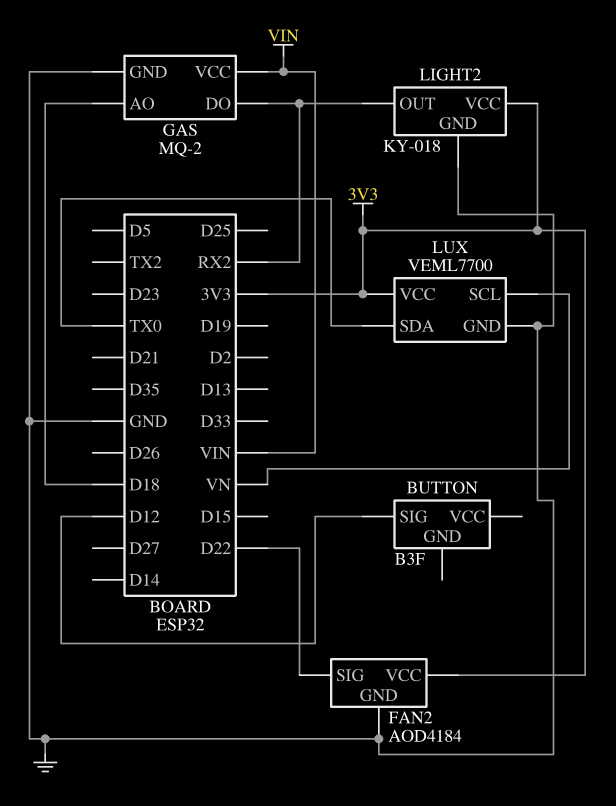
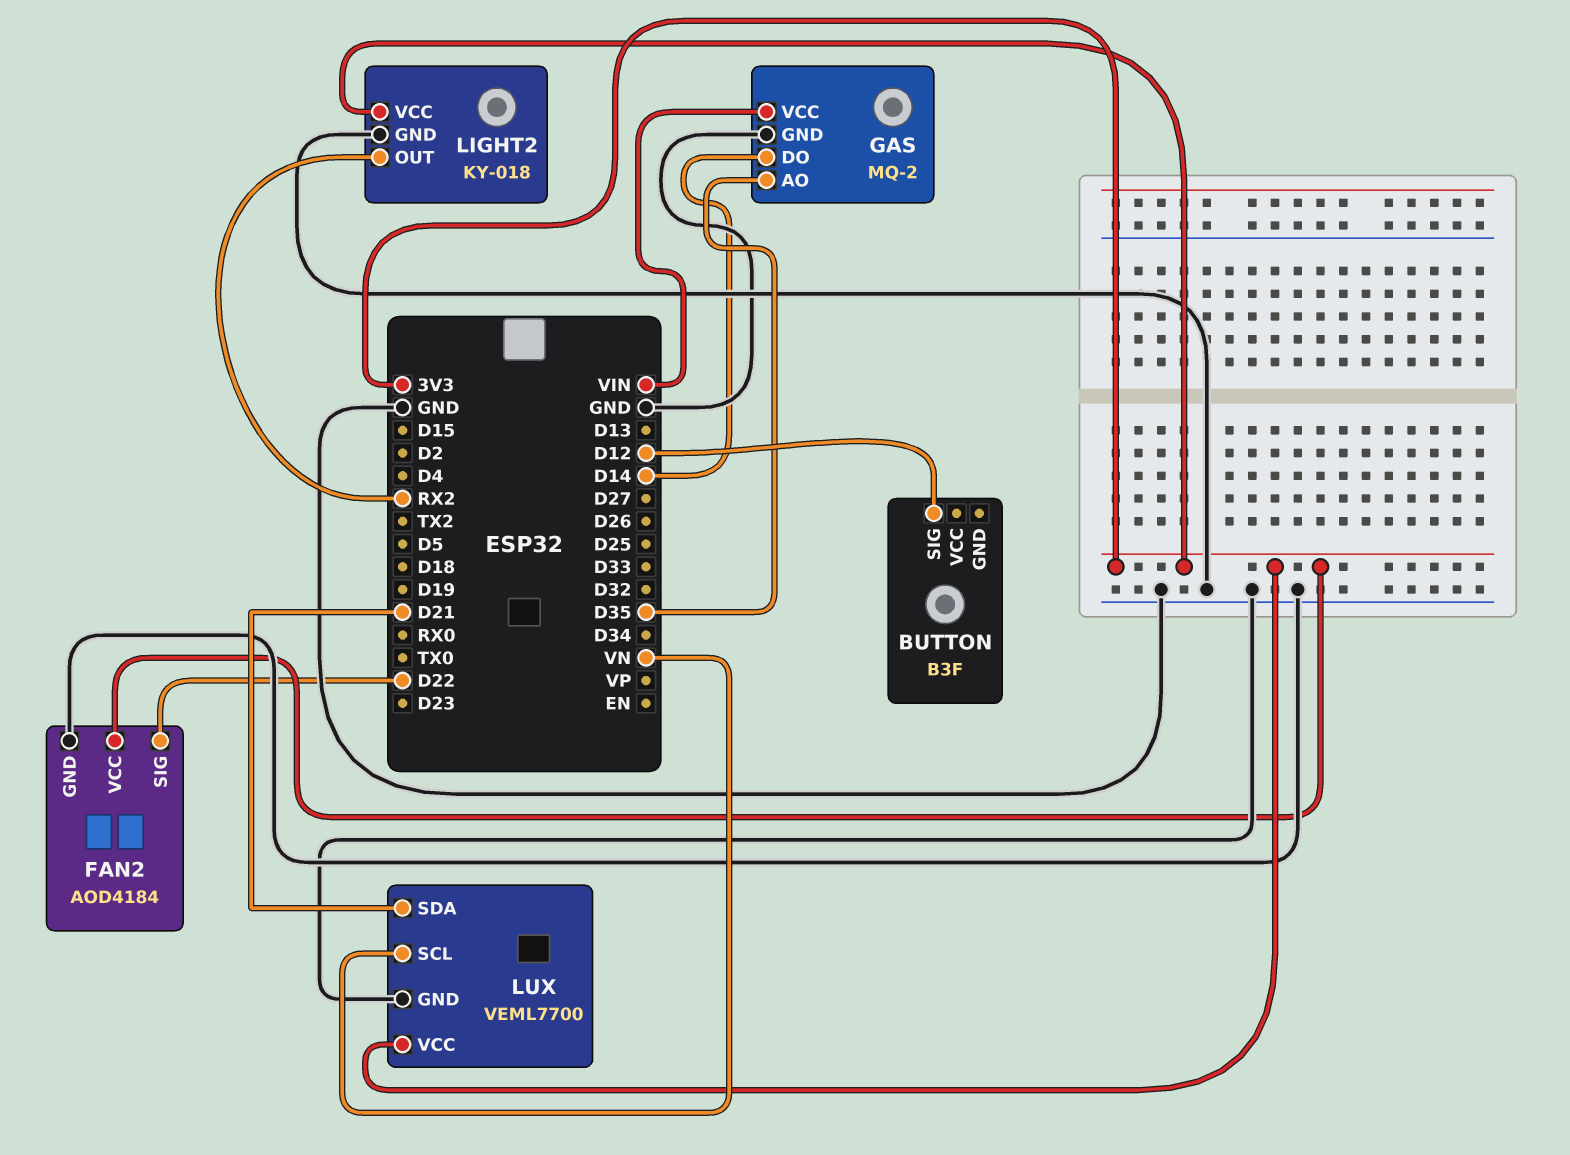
GAS pin AO: D18 -> D35
GAS pin DO: RX2 -> D14
LUX pin SDA: TX0 -> D21

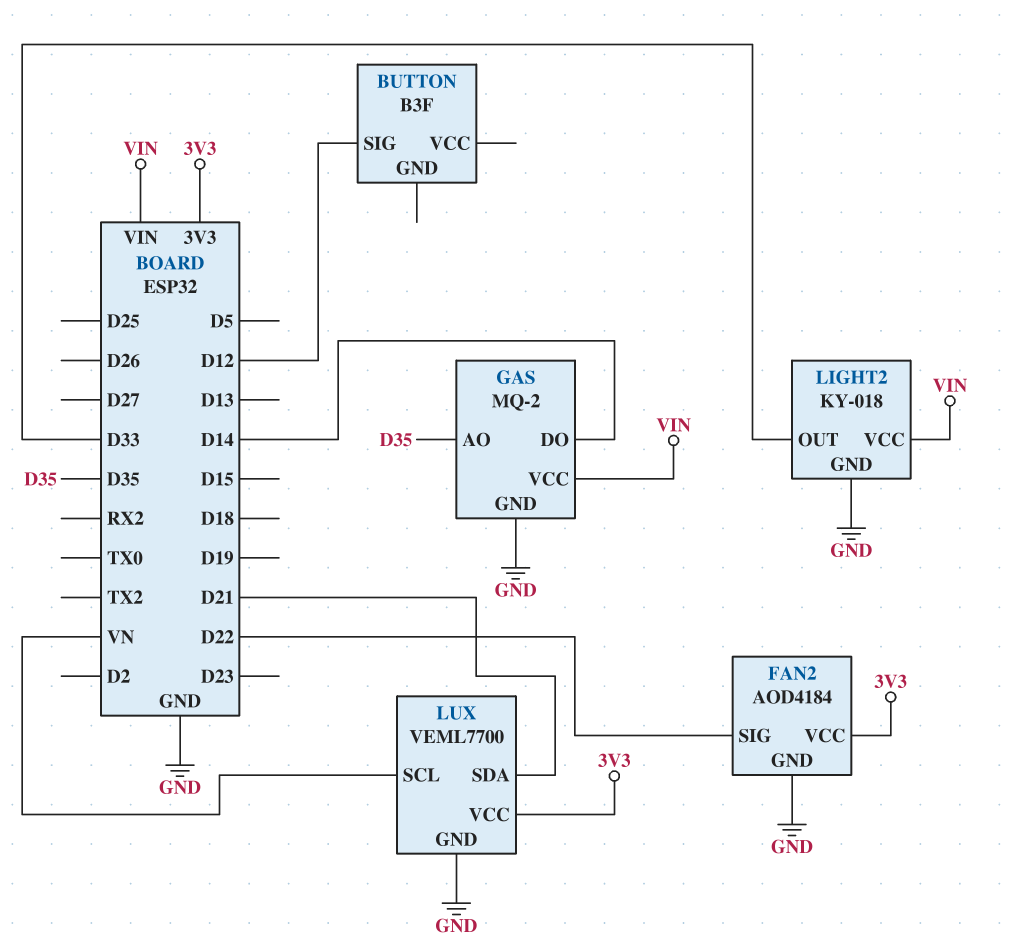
LIGHT2 pin OUT: RX2 -> D33
LIGHT2 pin VCC: 3V3 -> VIN

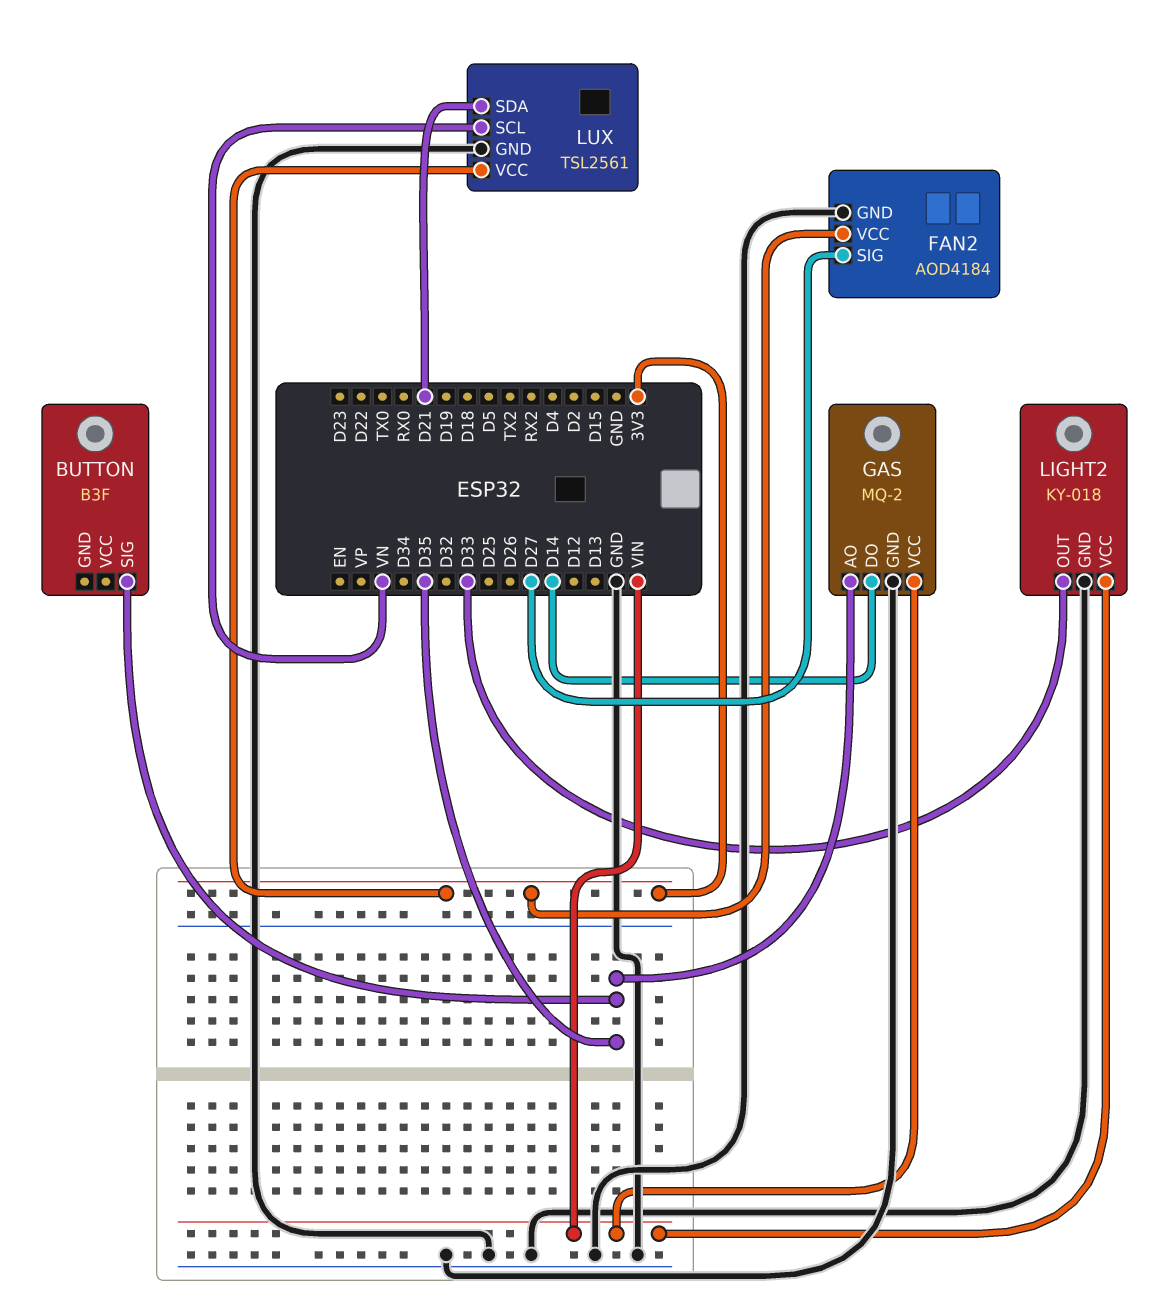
BUTTON pin SIG: D12 -> D35
FAN2 pin SIG: D22 -> D27
LUX: VEML7700 -> TSL2561

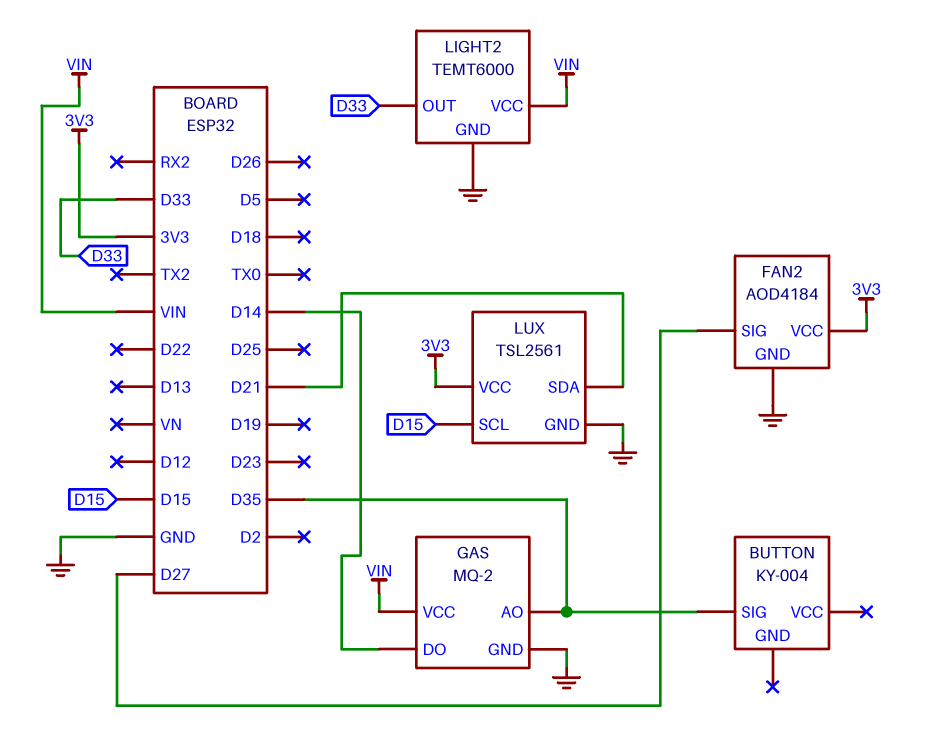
BUTTON: B3F -> KY-004
LIGHT2: KY-018 -> TEMT6000
LUX pin SCL: VN -> D15

